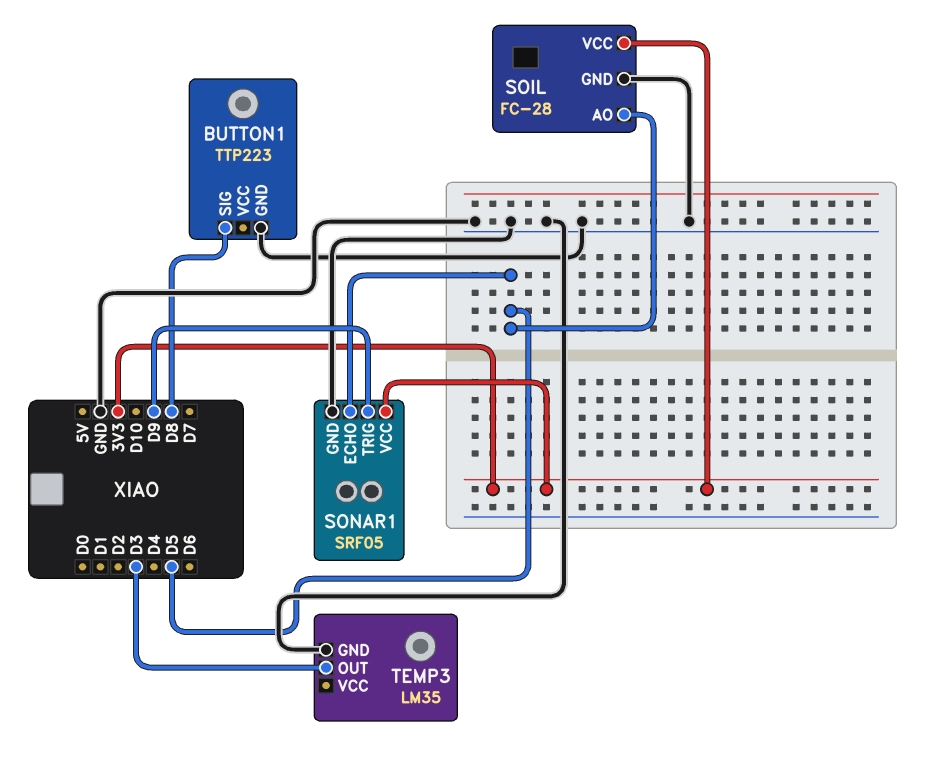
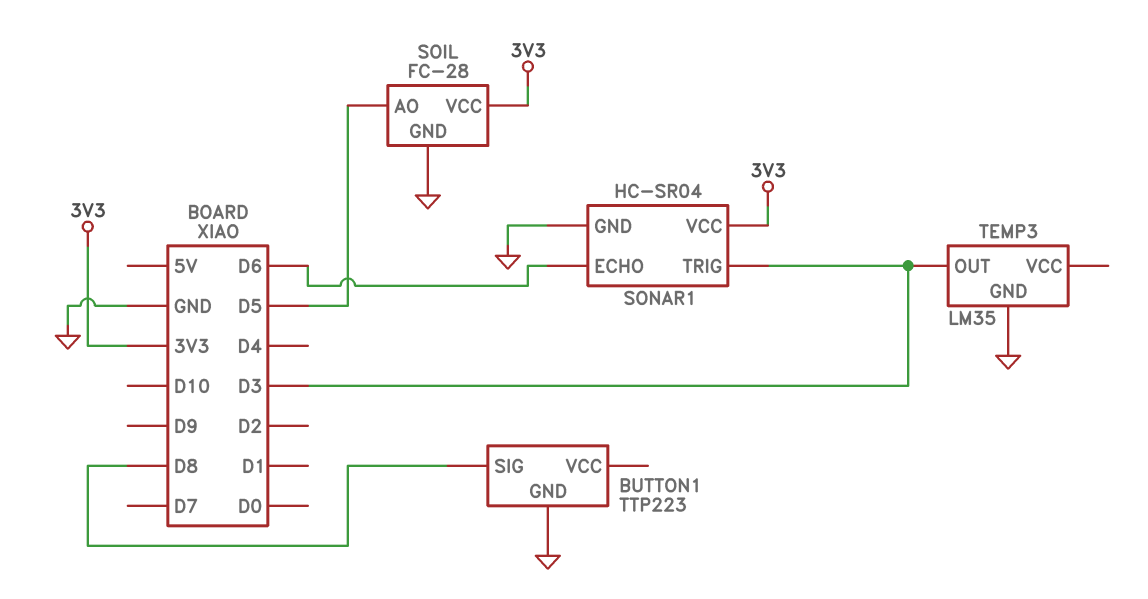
SONAR1: SRF05 -> HC-SR04
SONAR1 pin ECHO: D5 -> D6
SONAR1 pin TRIG: D9 -> D3

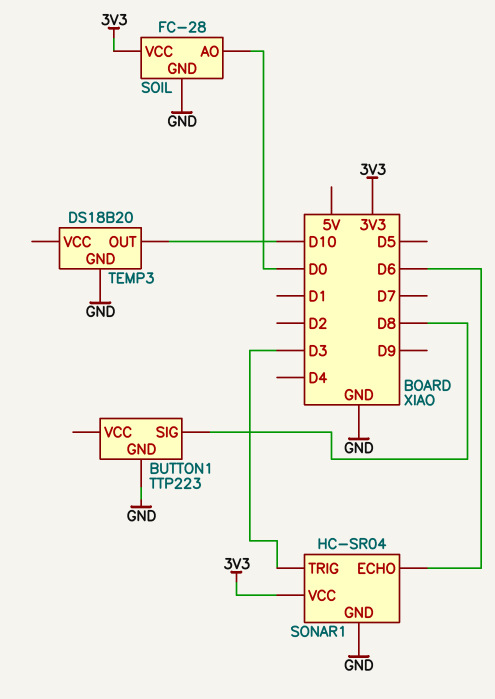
SOIL pin AO: D5 -> D0
TEMP3: LM35 -> DS18B20
TEMP3 pin OUT: D3 -> D10

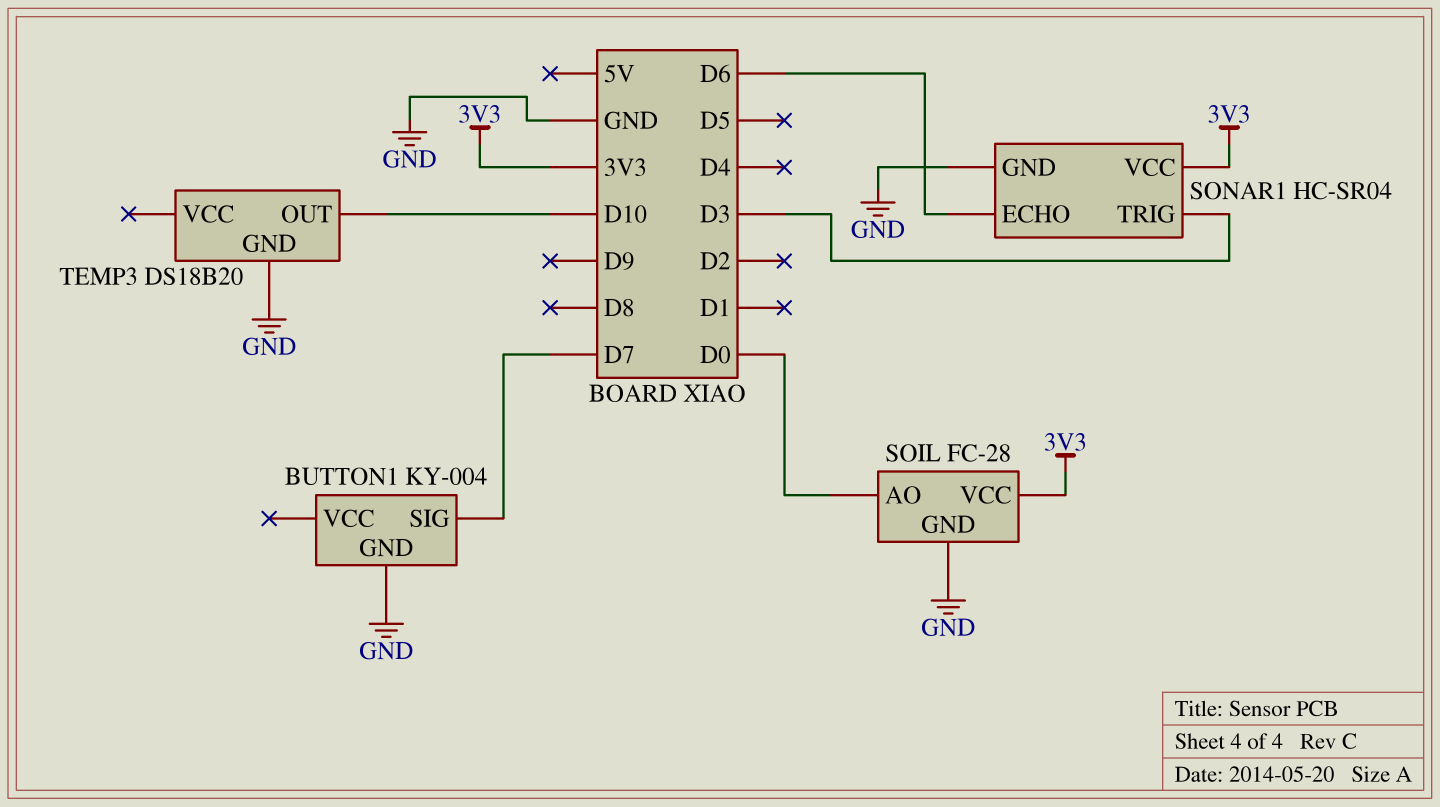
BUTTON1: TTP223 -> KY-004
BUTTON1 pin SIG: D8 -> D7

